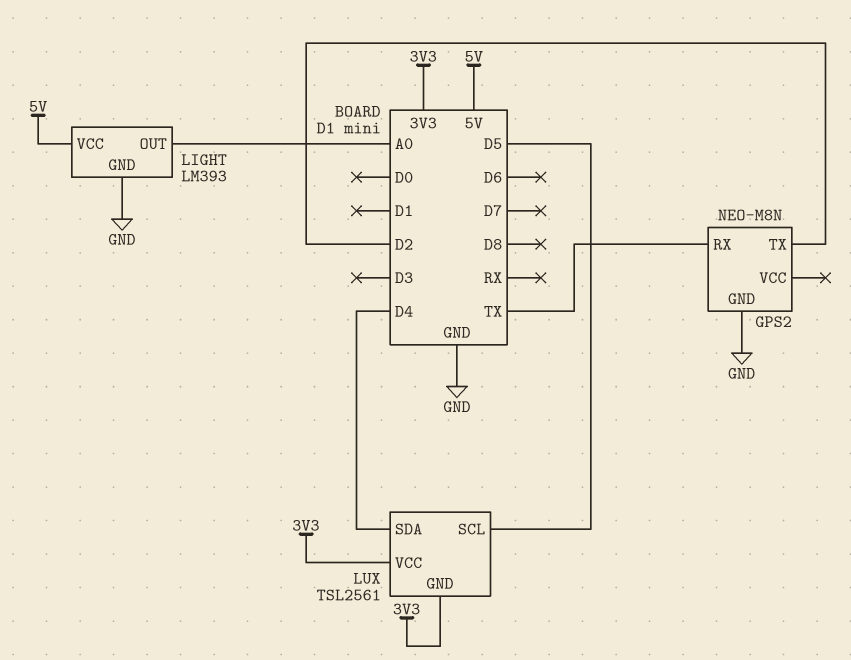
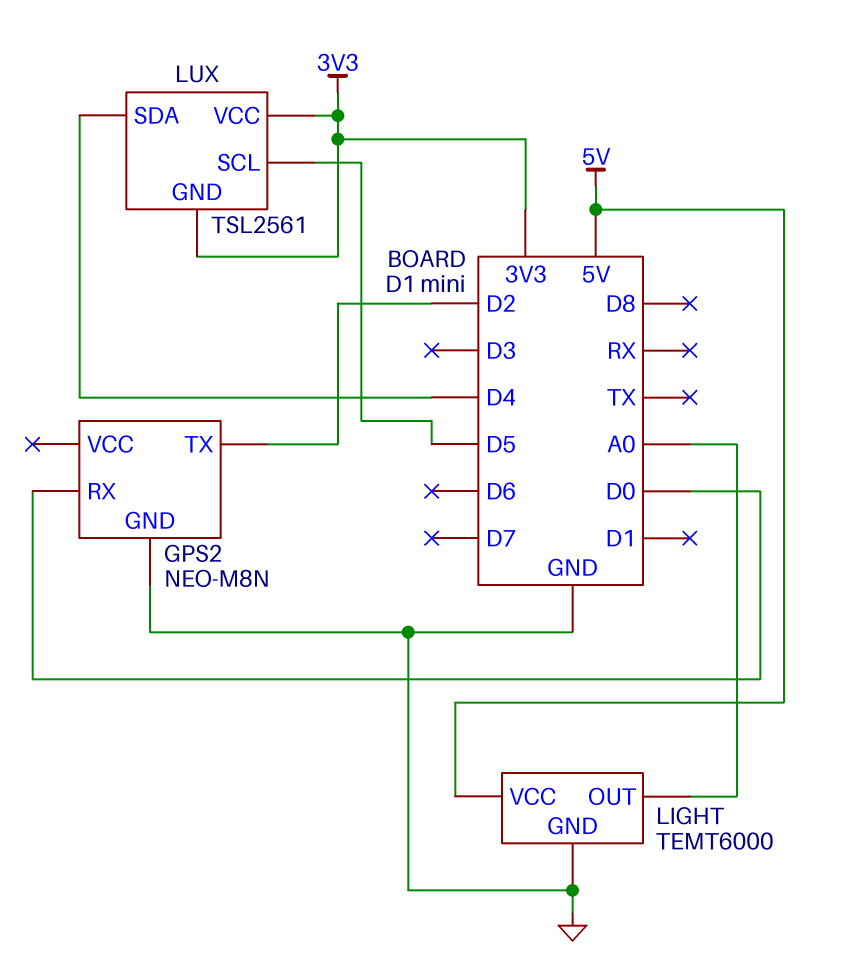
GPS2 pin RX: TX -> D0
LIGHT: LM393 -> TEMT6000

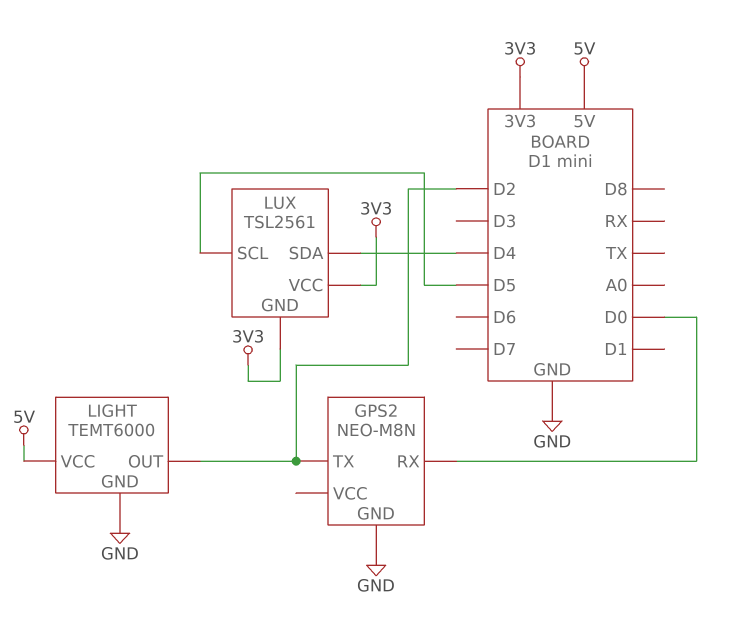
LIGHT pin OUT: A0 -> D2

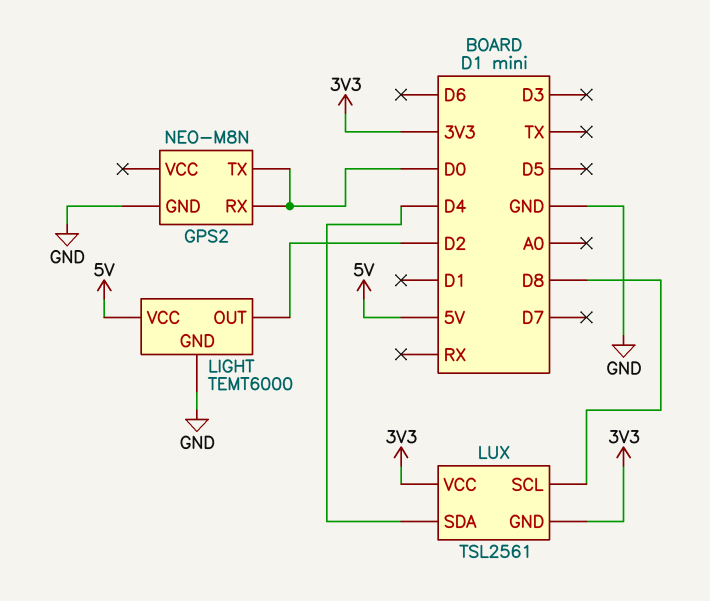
GPS2 pin TX: D2 -> D0
LUX pin SCL: D5 -> D8

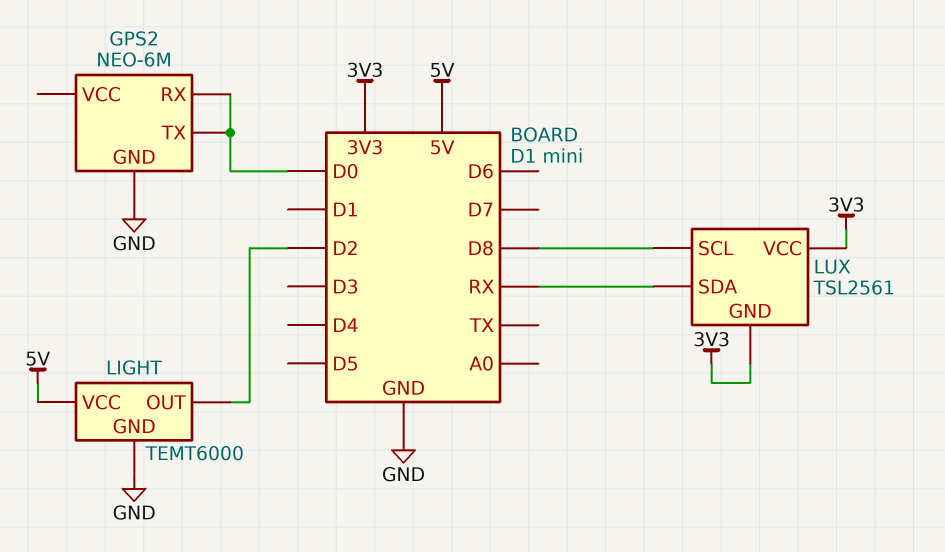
GPS2: NEO-M8N -> NEO-6M
LUX pin SDA: D4 -> RX

